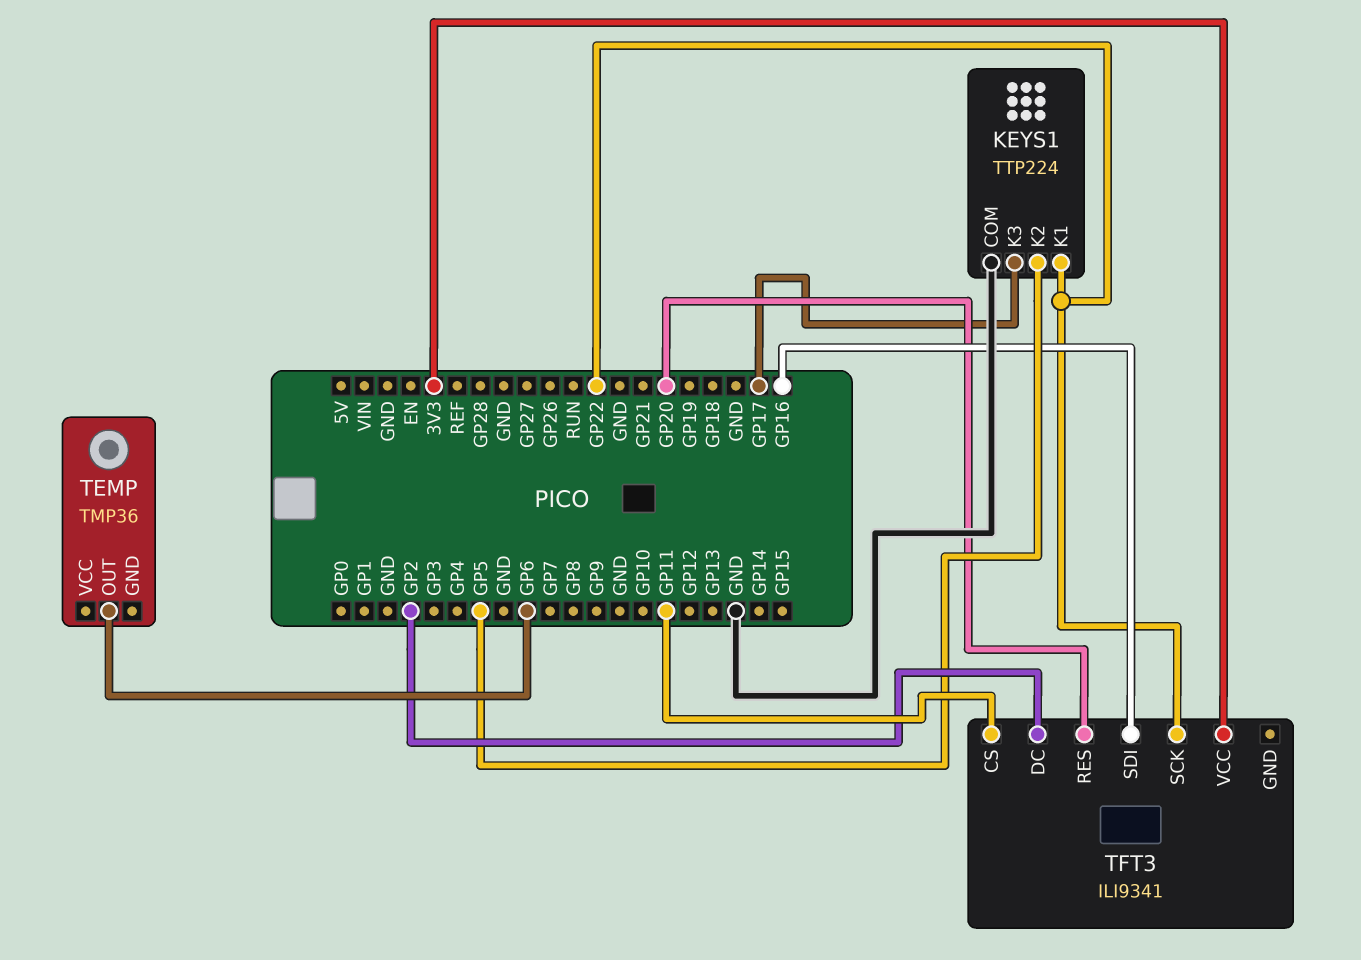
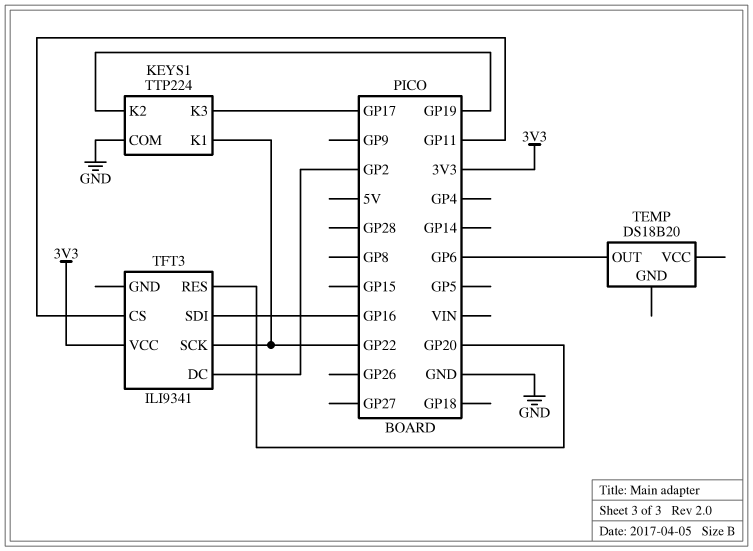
KEYS1 pin K2: GP5 -> GP19
TEMP: TMP36 -> DS18B20

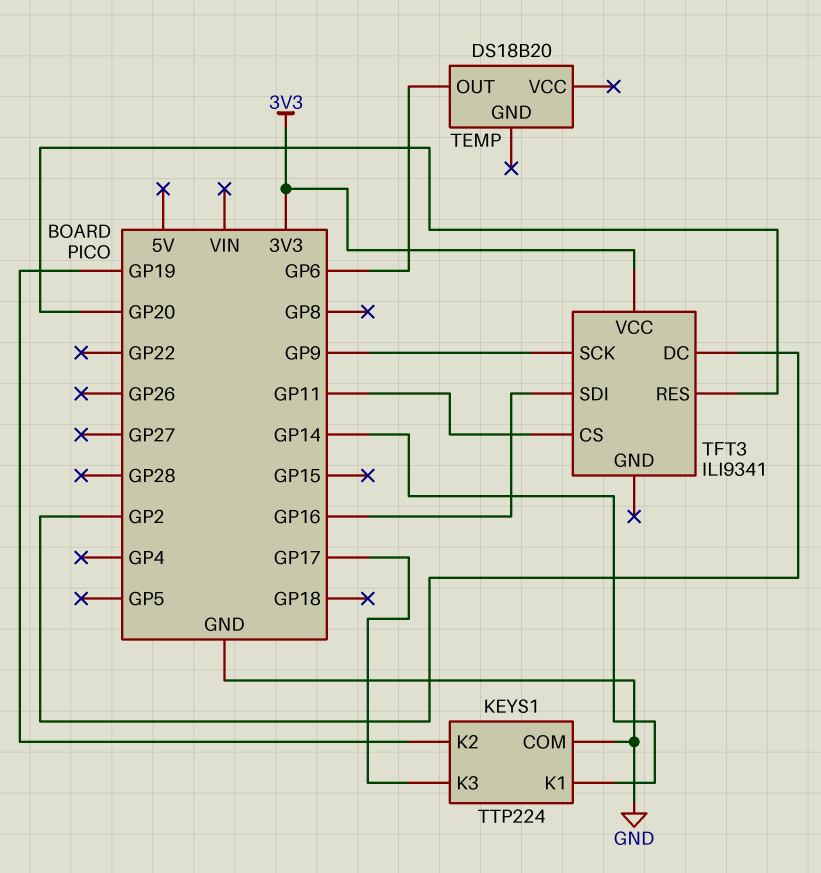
KEYS1 pin K1: GP22 -> GP14
TFT3 pin SCK: GP22 -> GP9

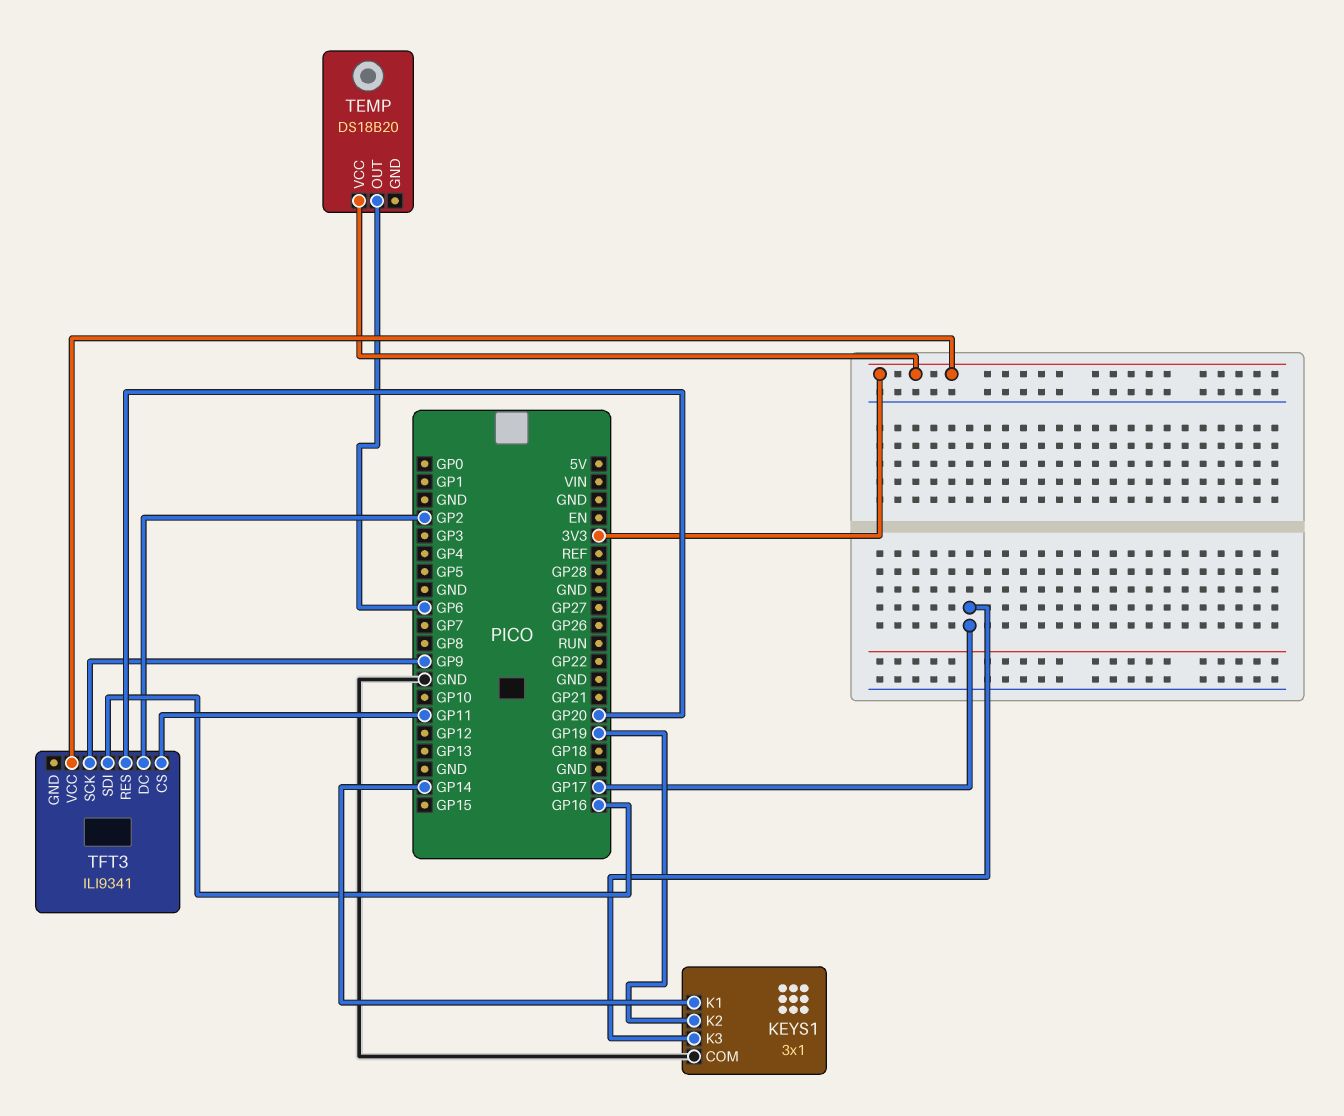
KEYS1: TTP224 -> 3x1
TEMP pin VCC: none -> 3V3

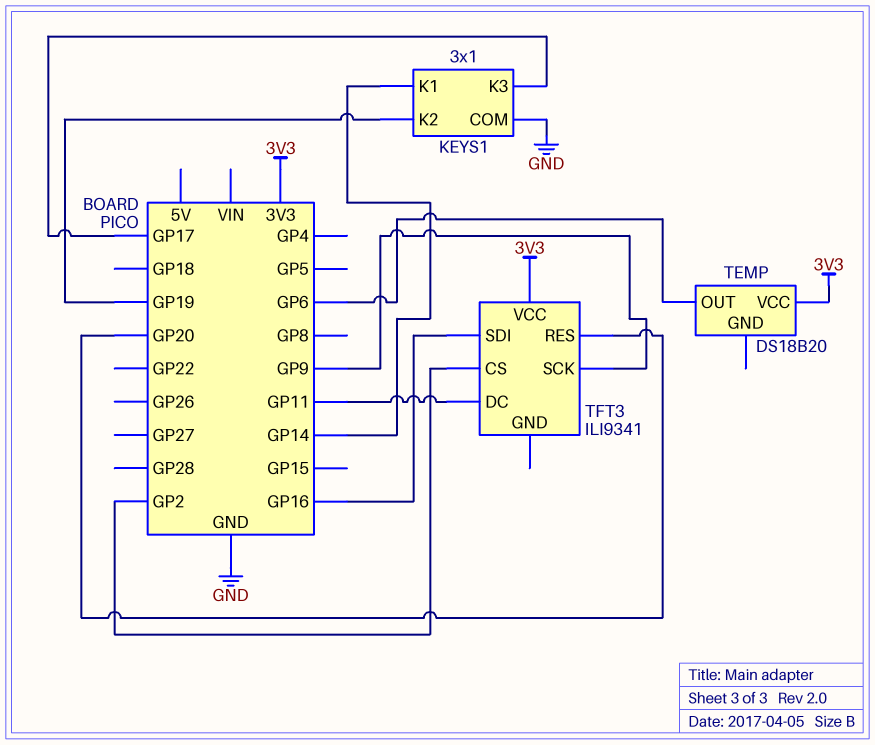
TFT3 pin CS: GP11 -> GP2
TFT3 pin DC: GP2 -> GP11

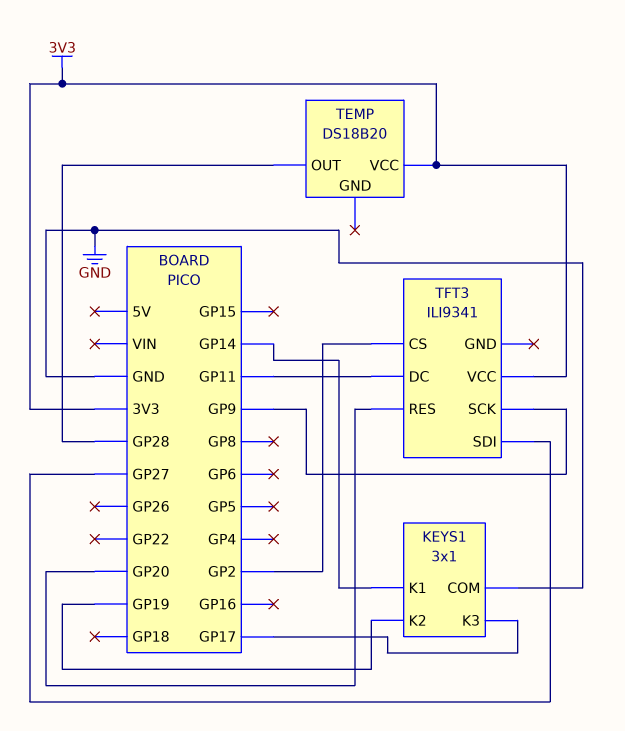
TEMP pin OUT: GP6 -> GP28
TFT3 pin SDI: GP16 -> GP27

